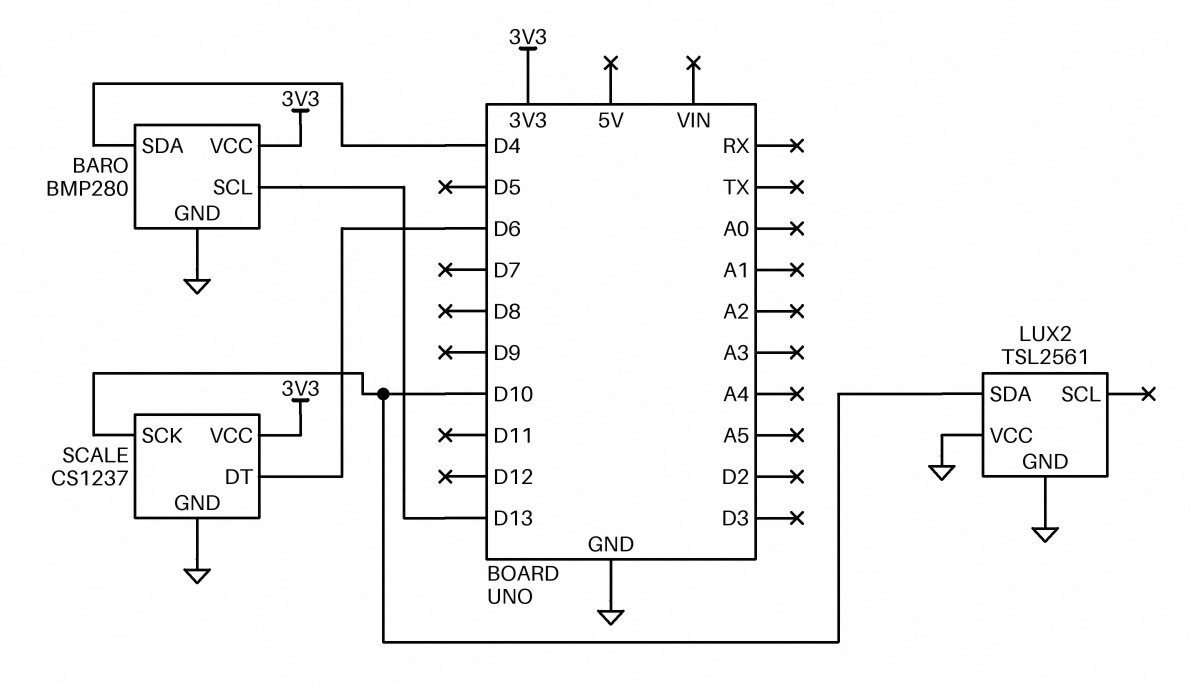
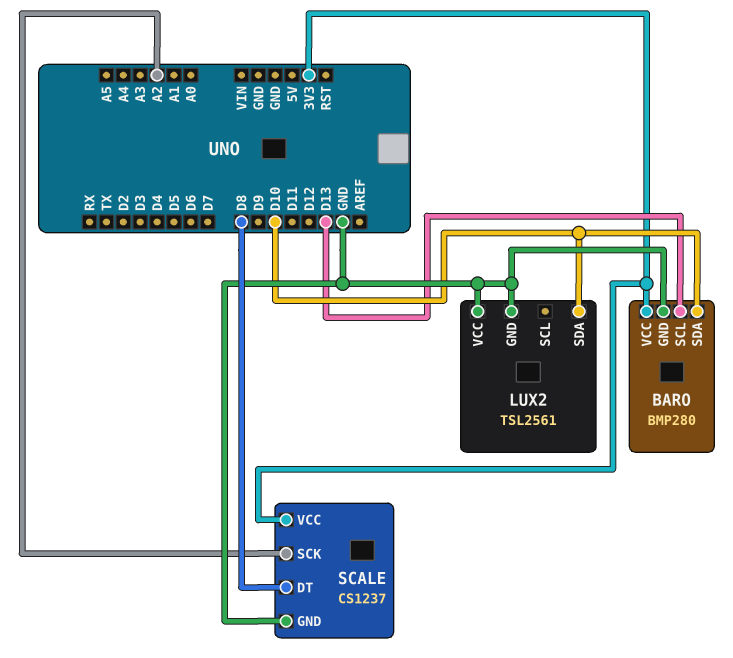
BARO pin SDA: D4 -> D10
SCALE pin DT: D6 -> D8
SCALE pin SCK: D10 -> A2

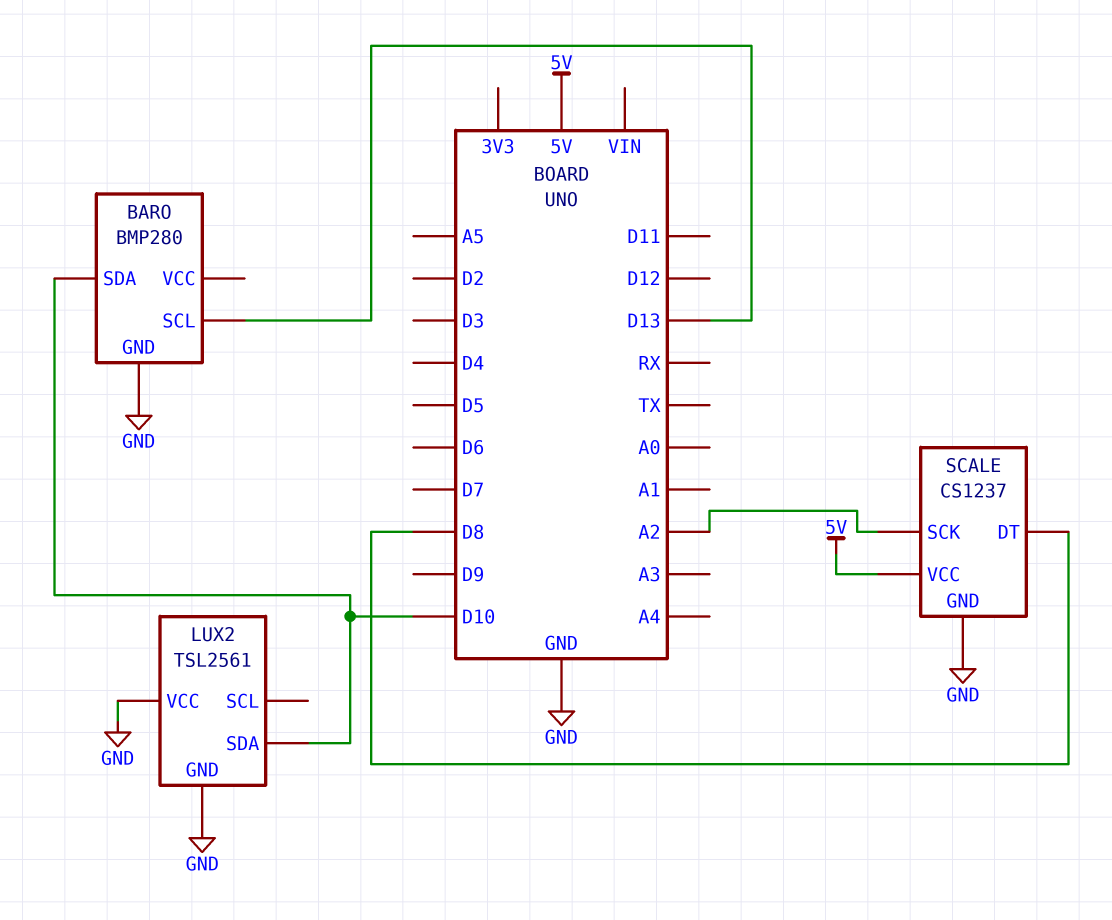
BARO pin VCC: 3V3 -> none
SCALE pin VCC: 3V3 -> 5V

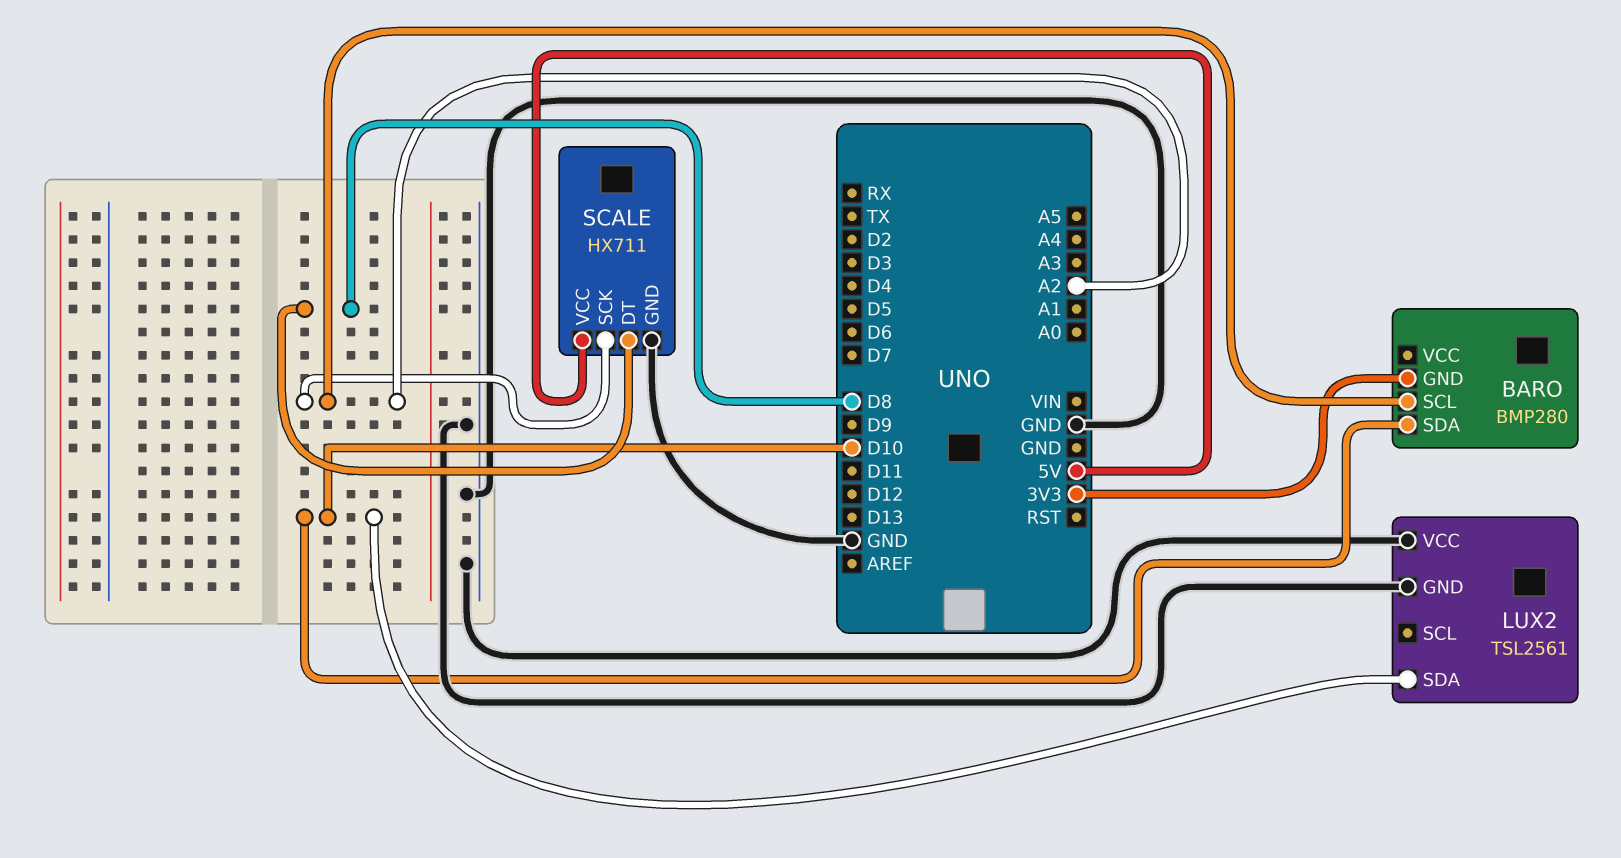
BARO pin GND: GND -> 3V3
BARO pin SCL: D13 -> A2
SCALE: CS1237 -> HX711

